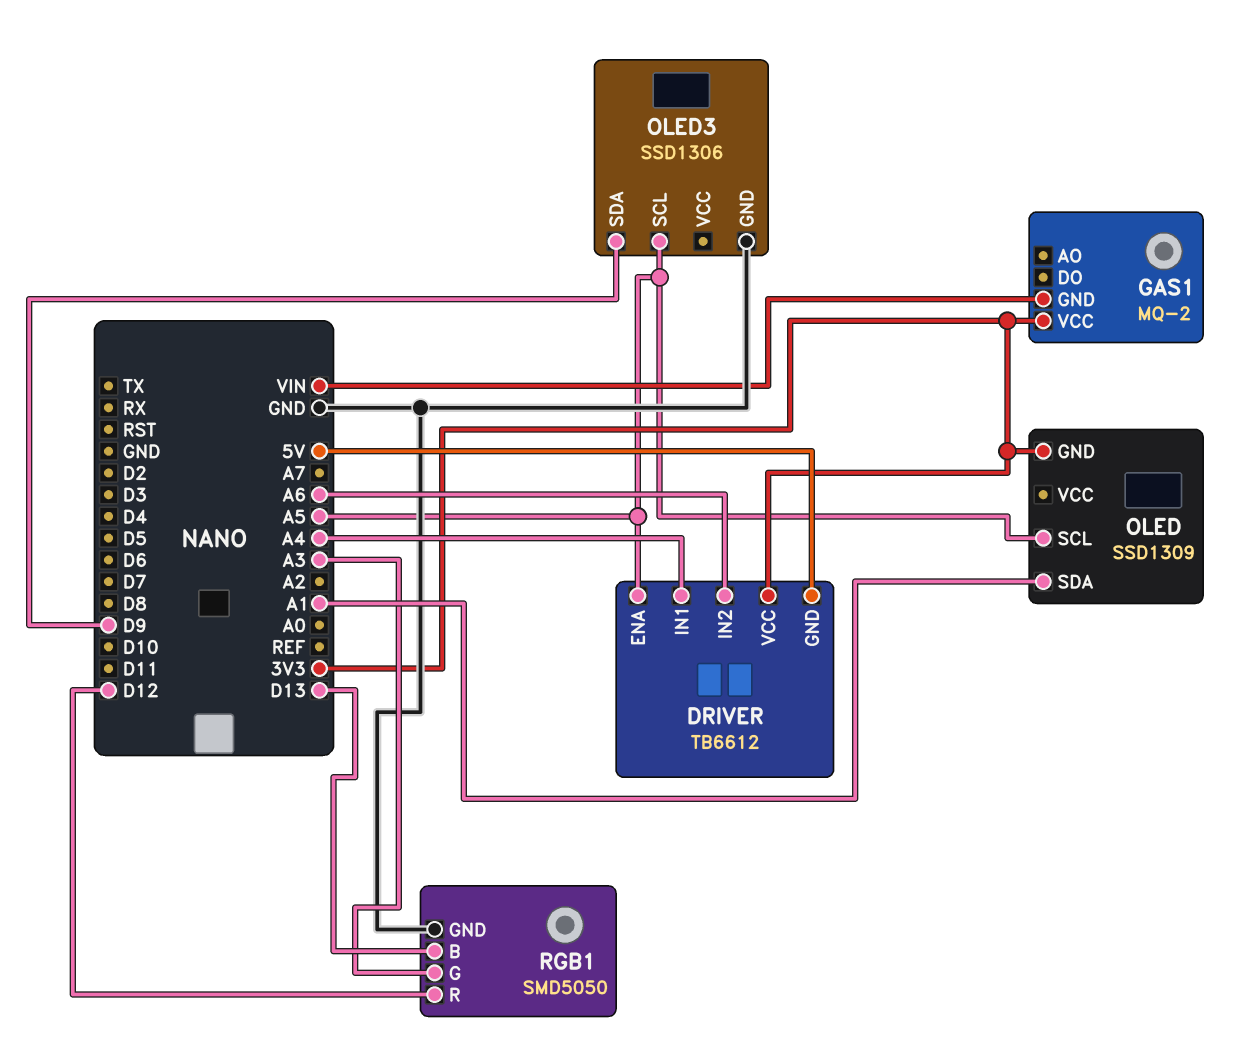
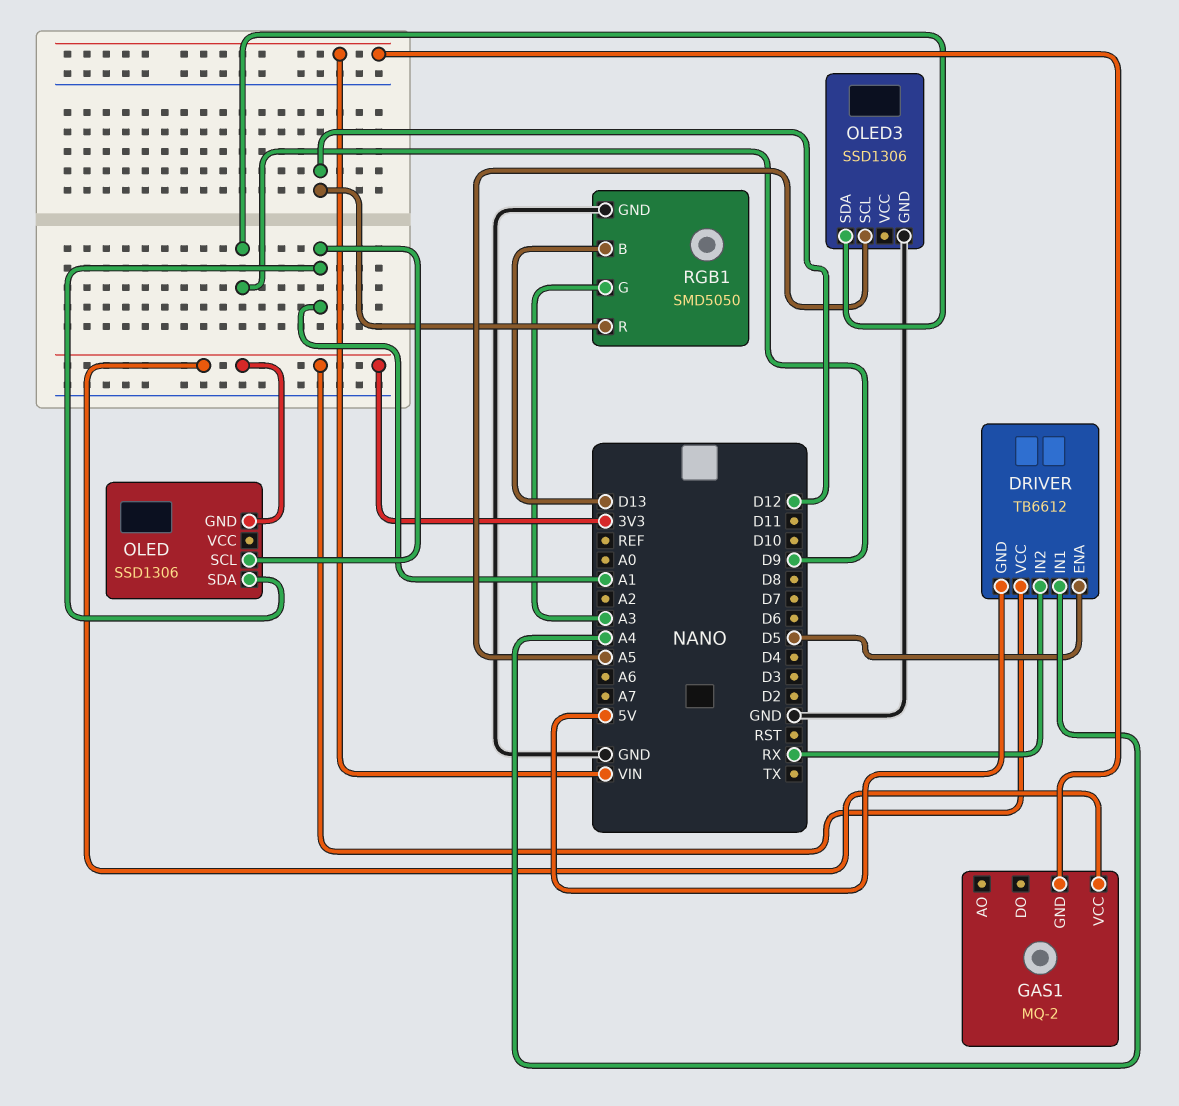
DRIVER pin ENA: A5 -> D5
DRIVER pin IN2: A6 -> RX
OLED: SSD1309 -> SSD1306
OLED pin SCL: A5 -> A1

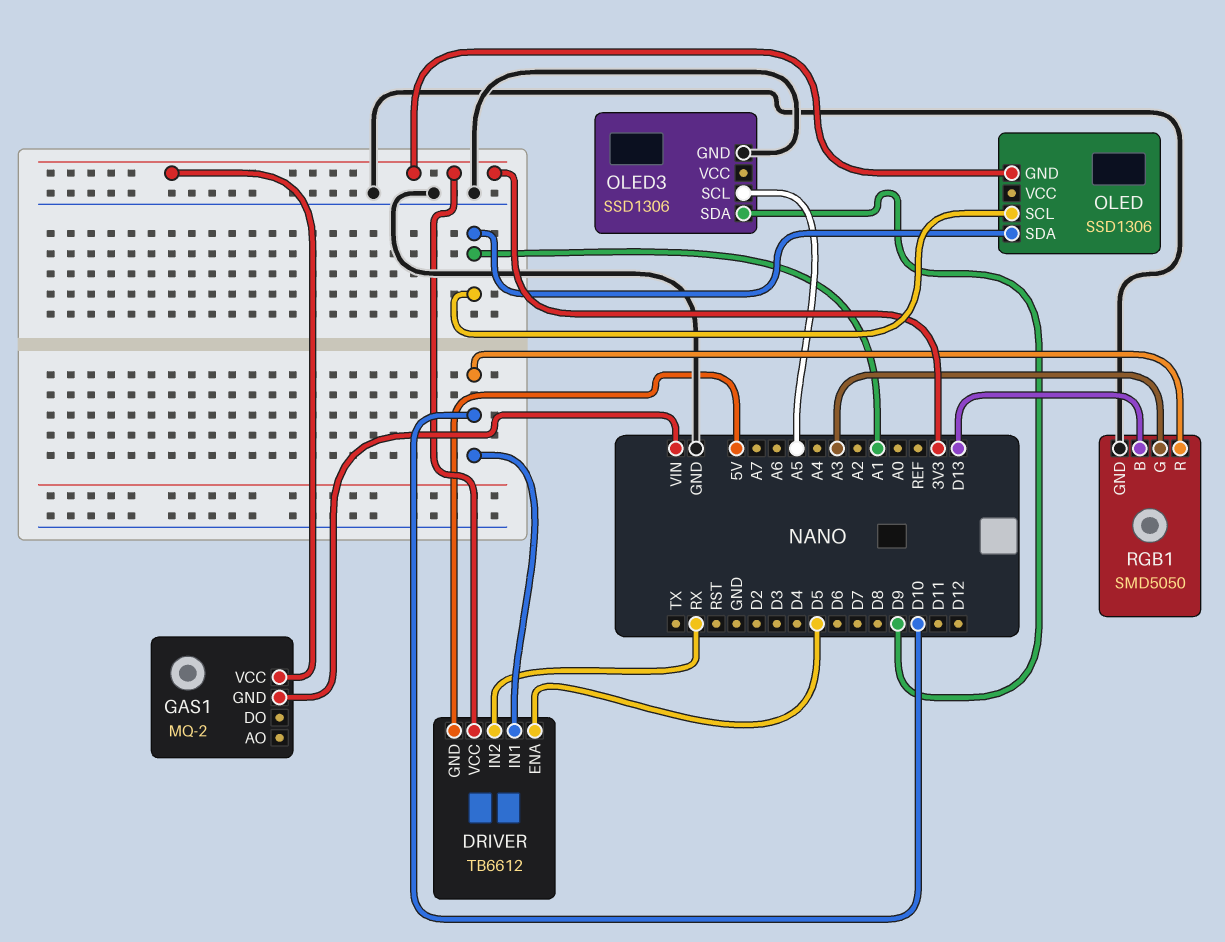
DRIVER pin IN1: A4 -> D10
RGB1 pin R: D12 -> D10

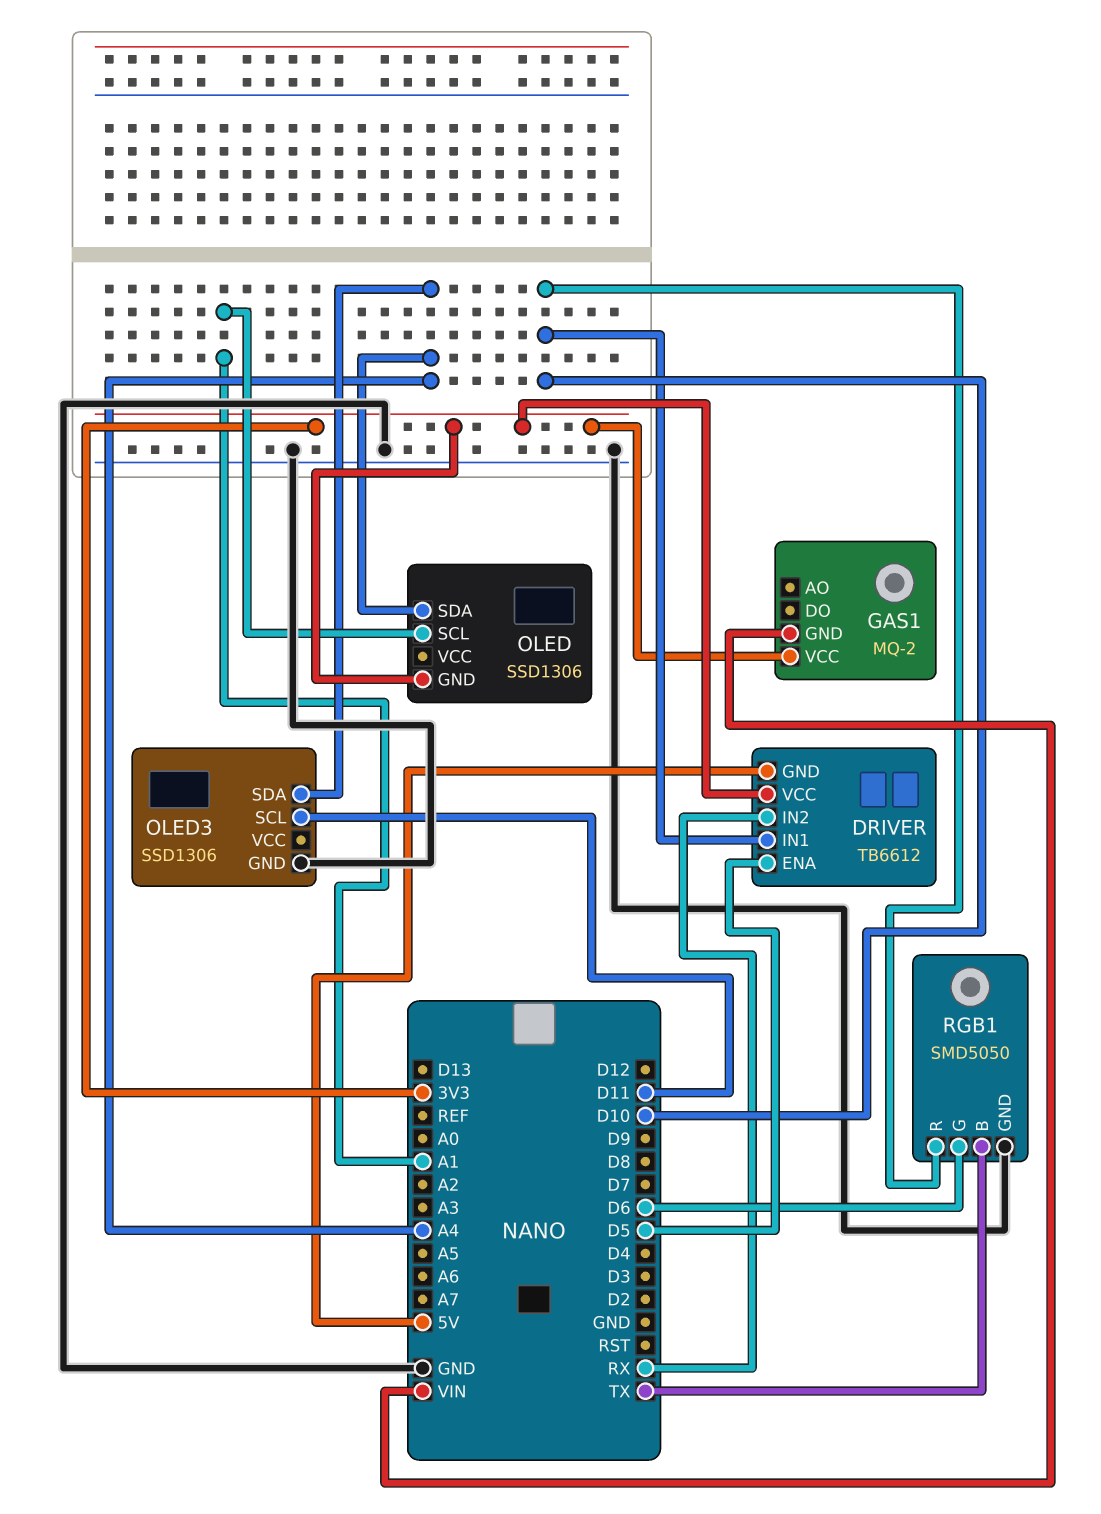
OLED pin SDA: A1 -> A4
OLED3 pin SCL: A5 -> D11
OLED3 pin SDA: D9 -> A4
RGB1 pin B: D13 -> TX
RGB1 pin G: A3 -> D6

